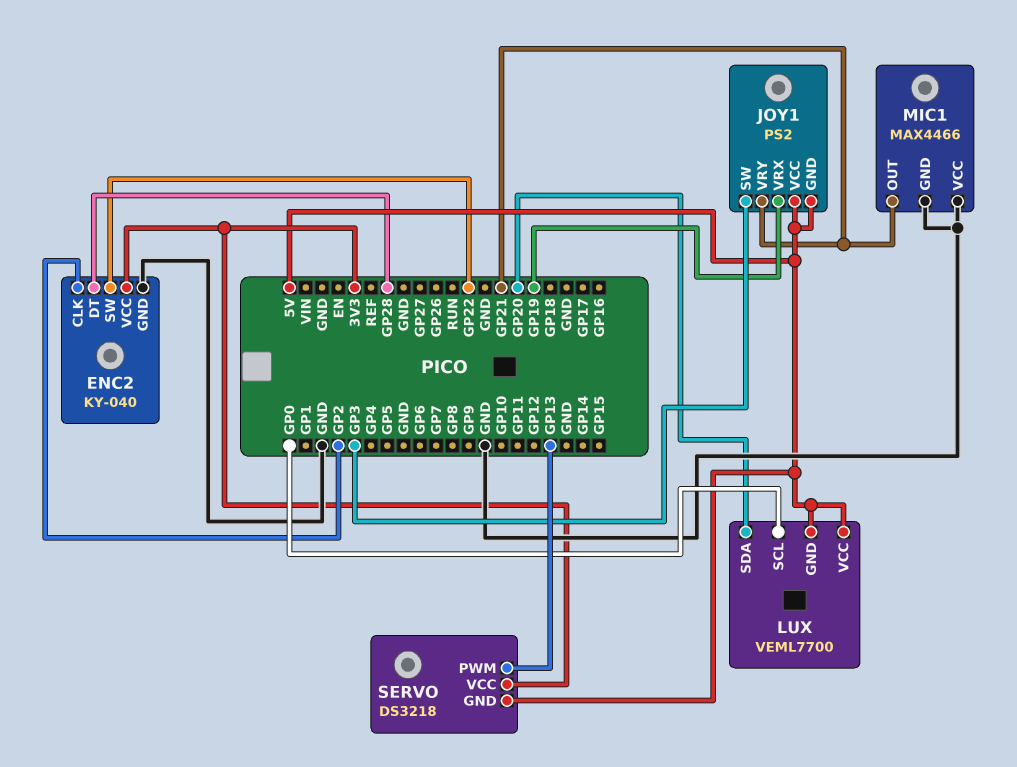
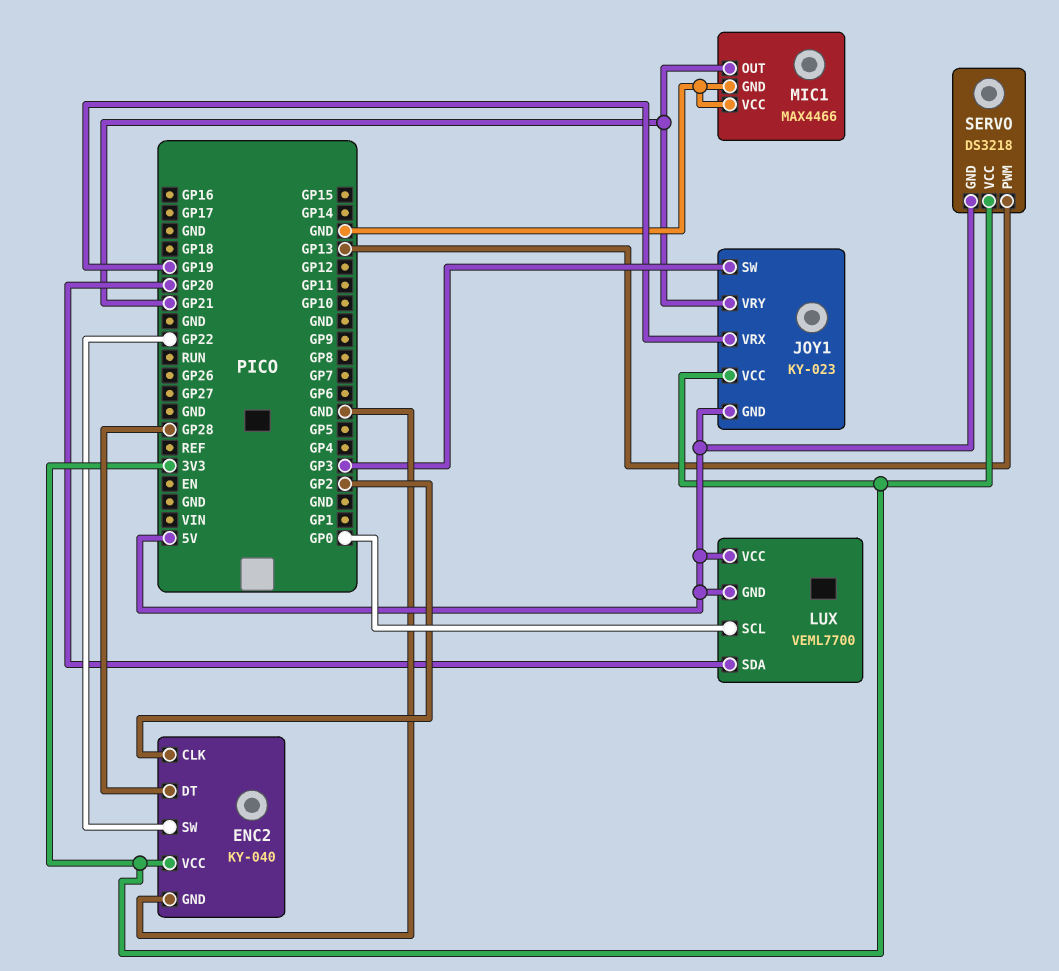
JOY1: PS2 -> KY-023
JOY1 pin VCC: 5V -> 3V3

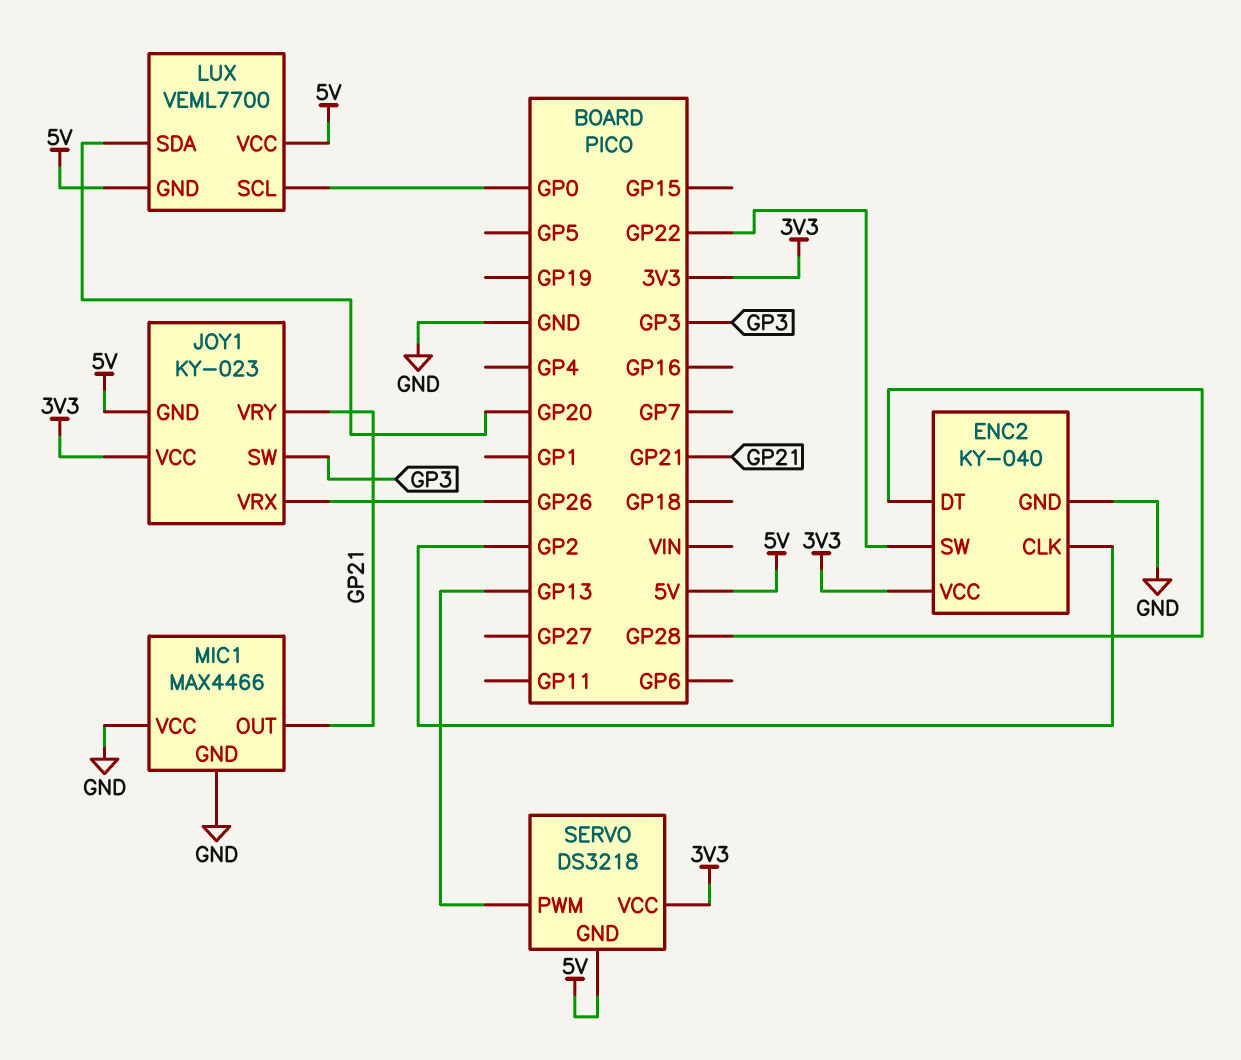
JOY1 pin VRX: GP19 -> GP26

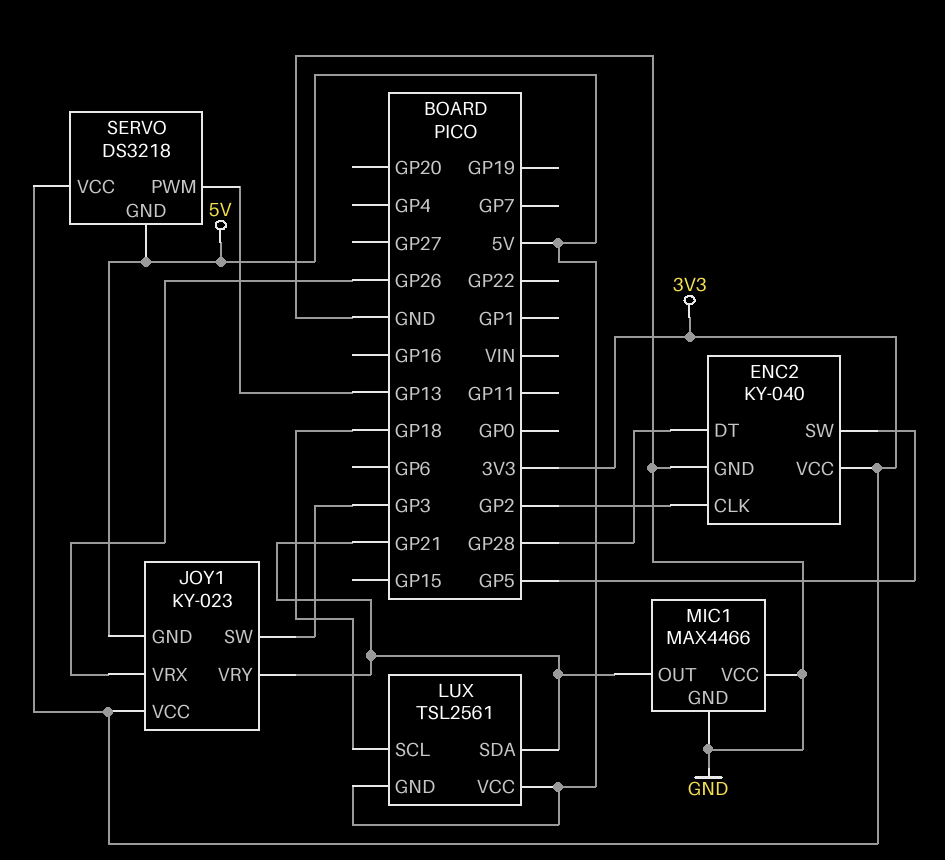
ENC2 pin SW: GP22 -> GP5
LUX: VEML7700 -> TSL2561
LUX pin SCL: GP0 -> GP18
LUX pin SDA: GP20 -> GP21

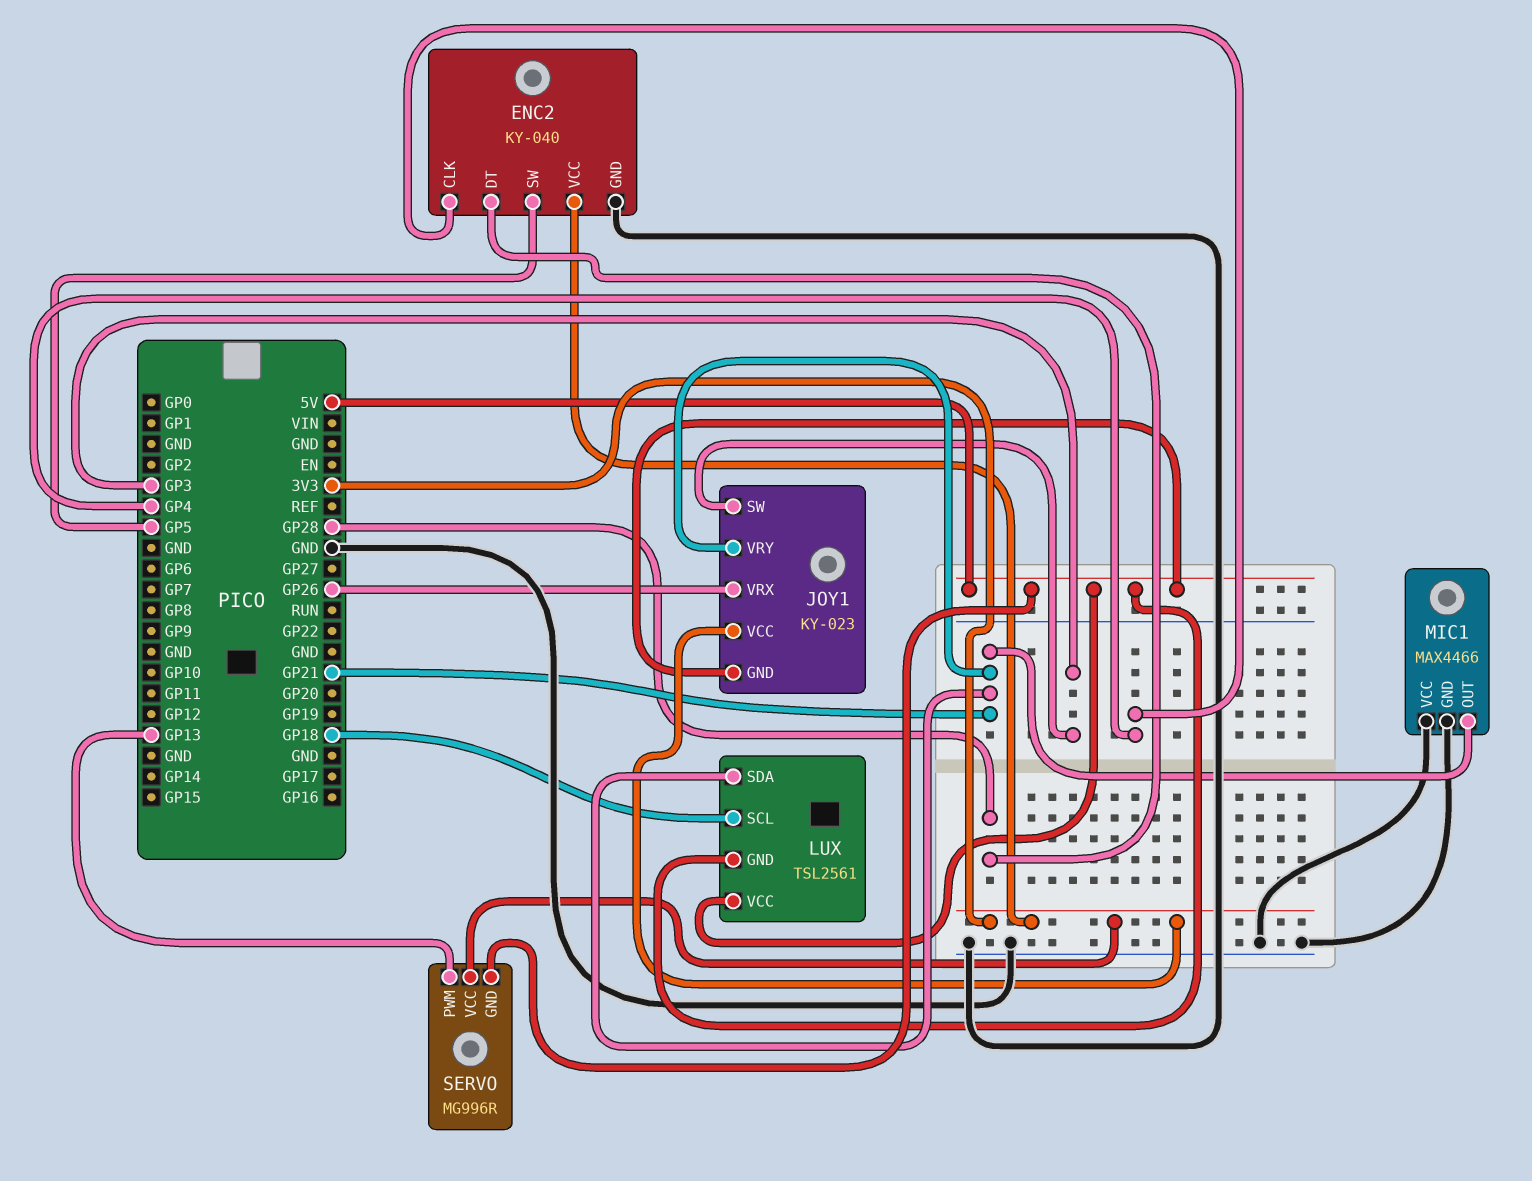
ENC2 pin CLK: GP2 -> GP4
SERVO: DS3218 -> MG996R

